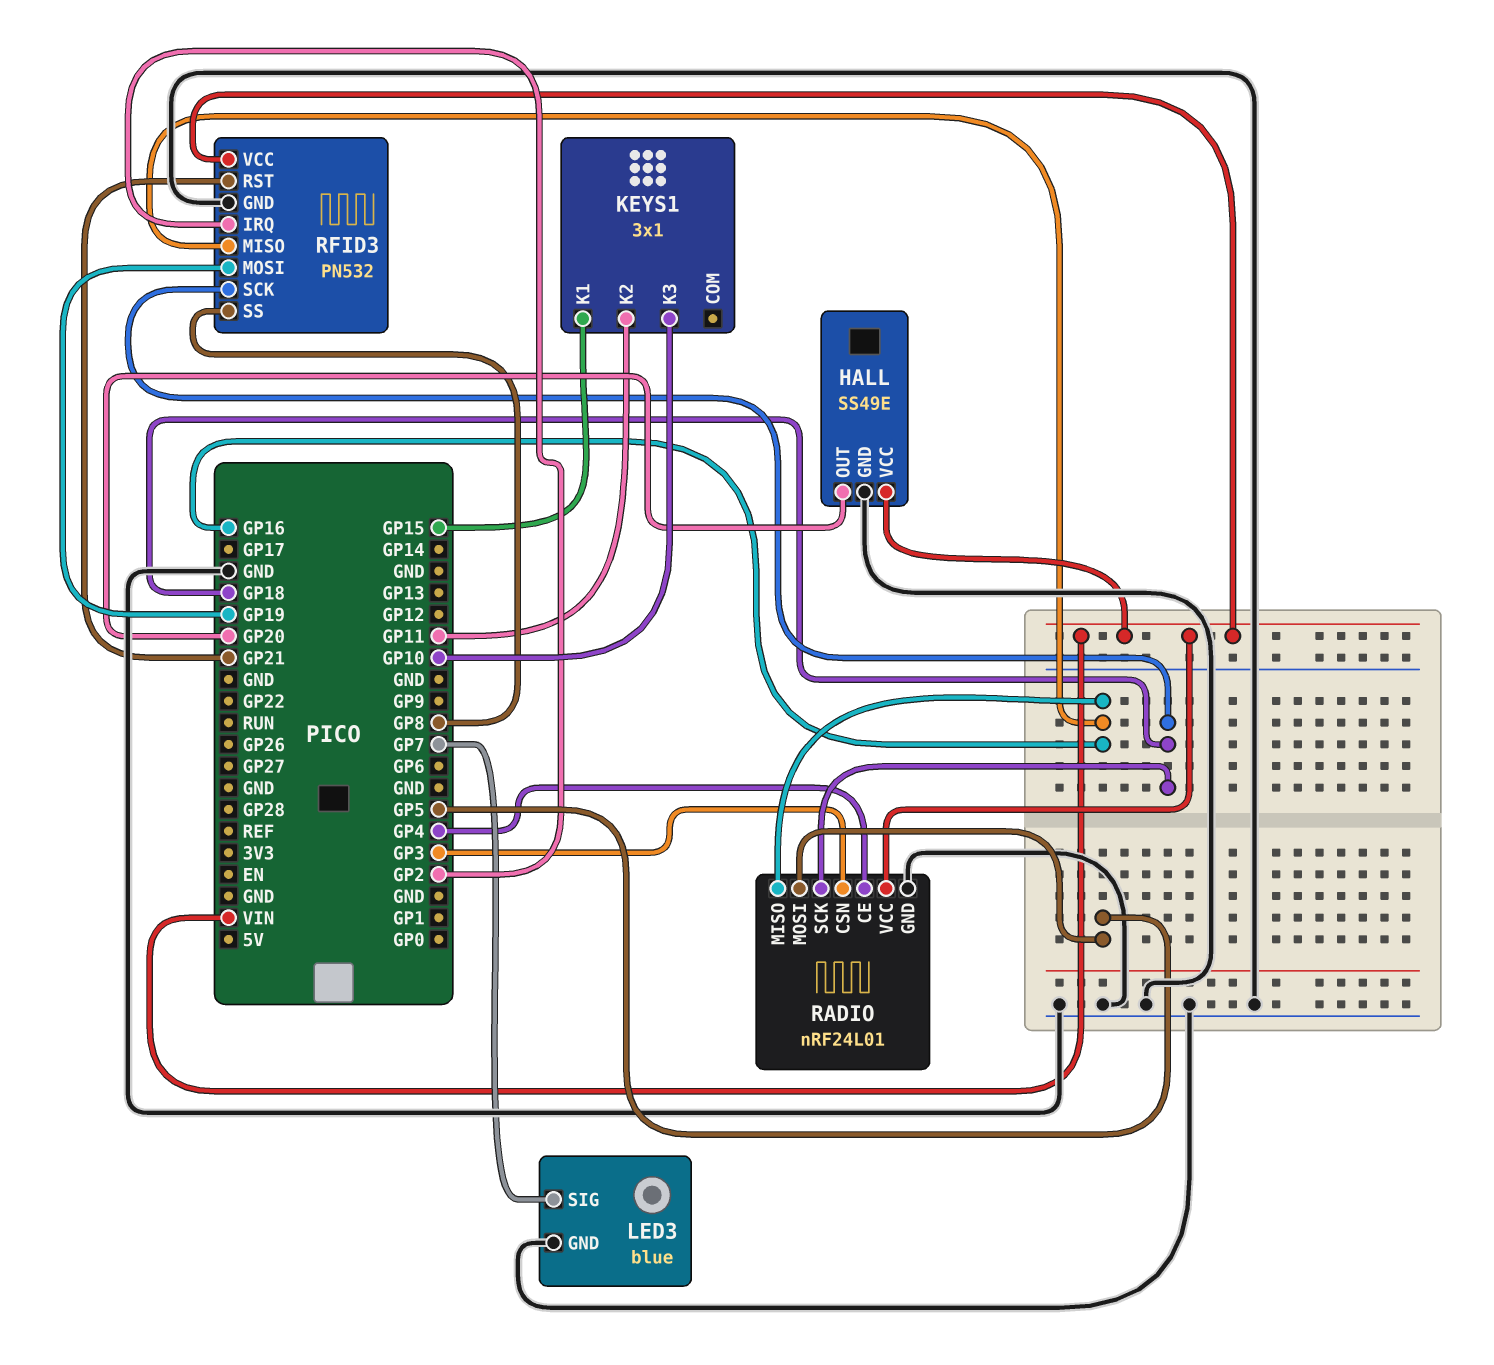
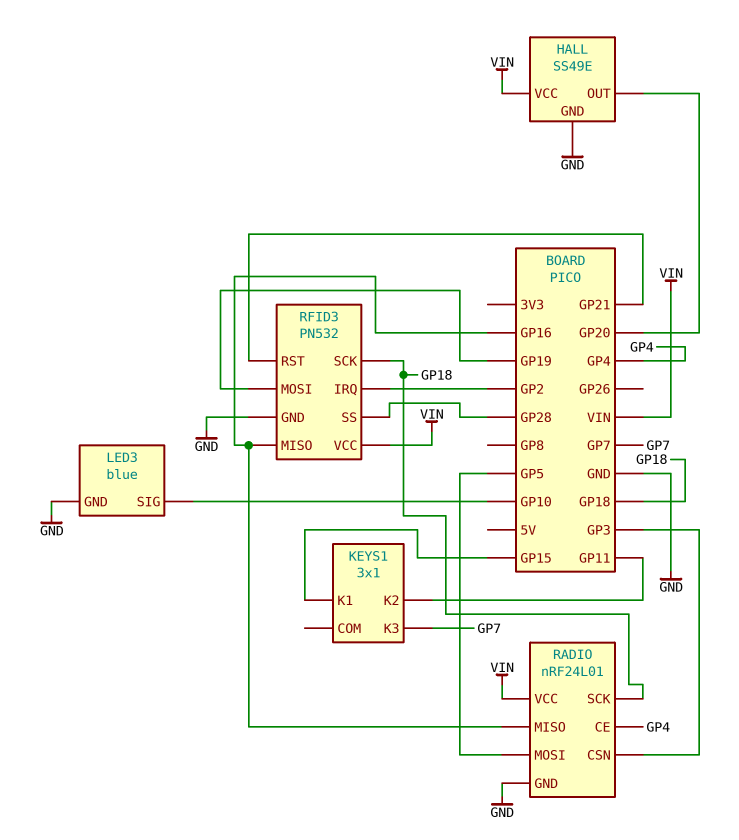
KEYS1 pin K3: GP10 -> GP7
LED3 pin SIG: GP7 -> GP10
RFID3 pin SS: GP8 -> GP28

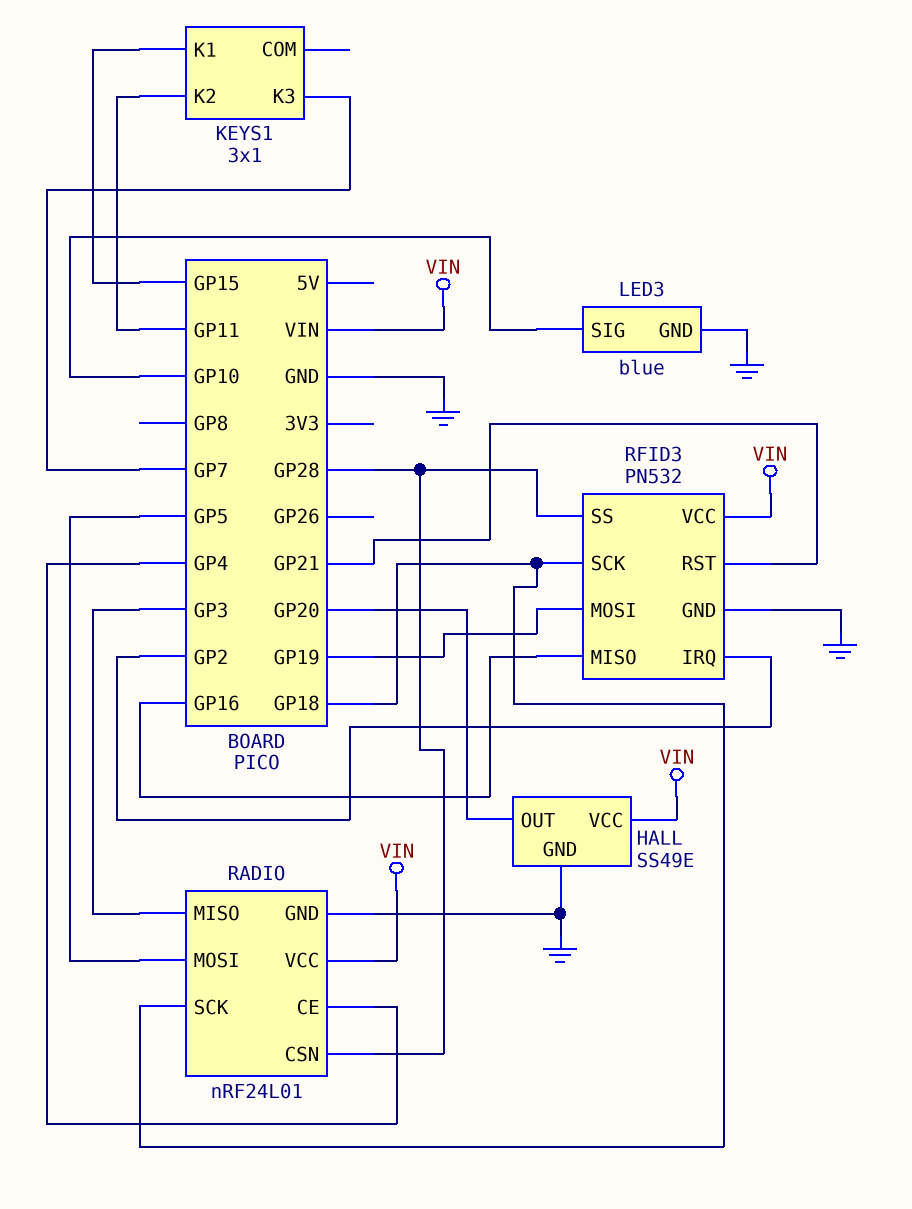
RADIO pin CSN: GP3 -> GP28
RADIO pin MISO: GP16 -> GP3

